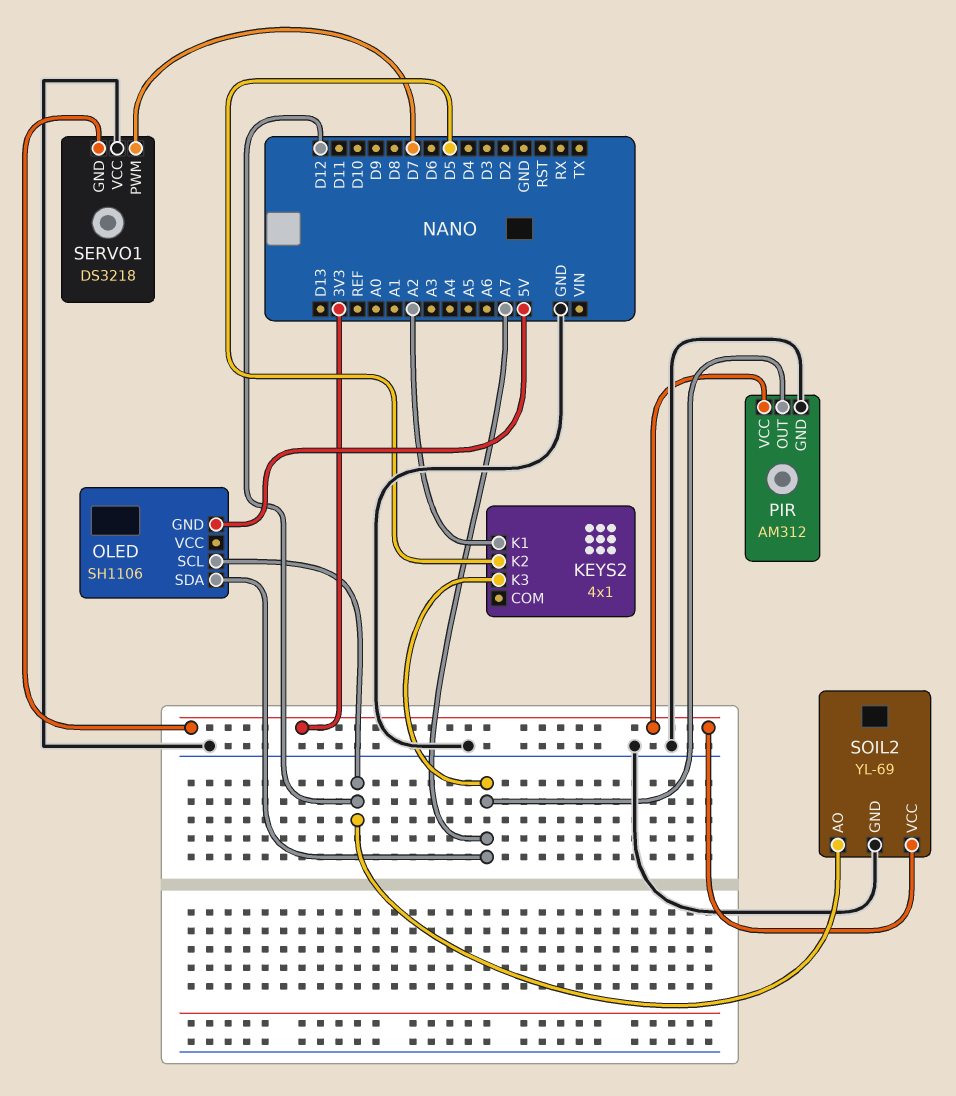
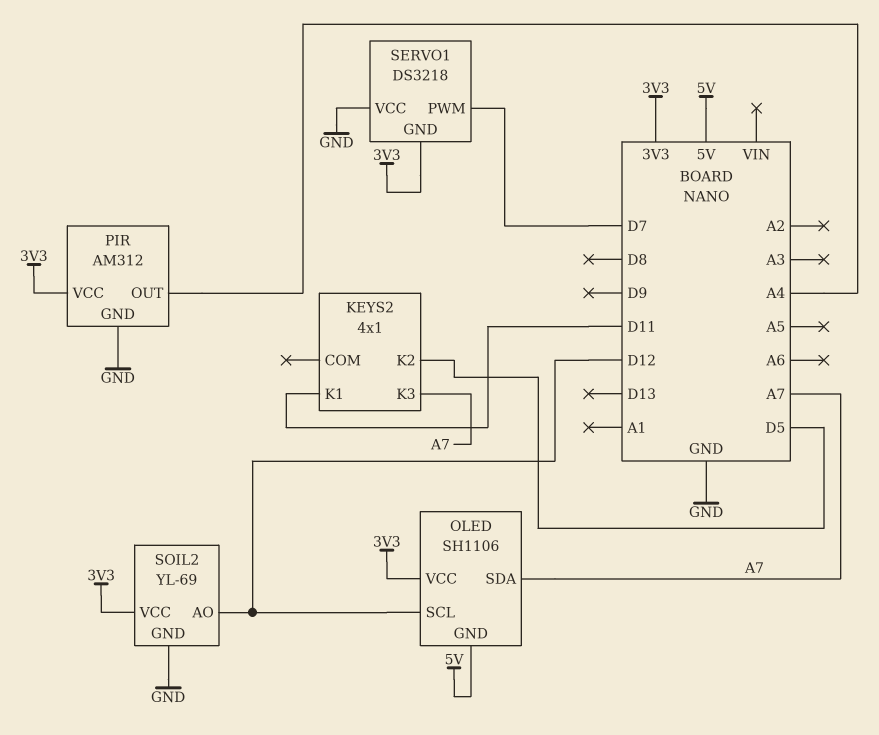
KEYS2 pin K1: A2 -> D11
OLED pin VCC: none -> 3V3
PIR pin OUT: A7 -> A4

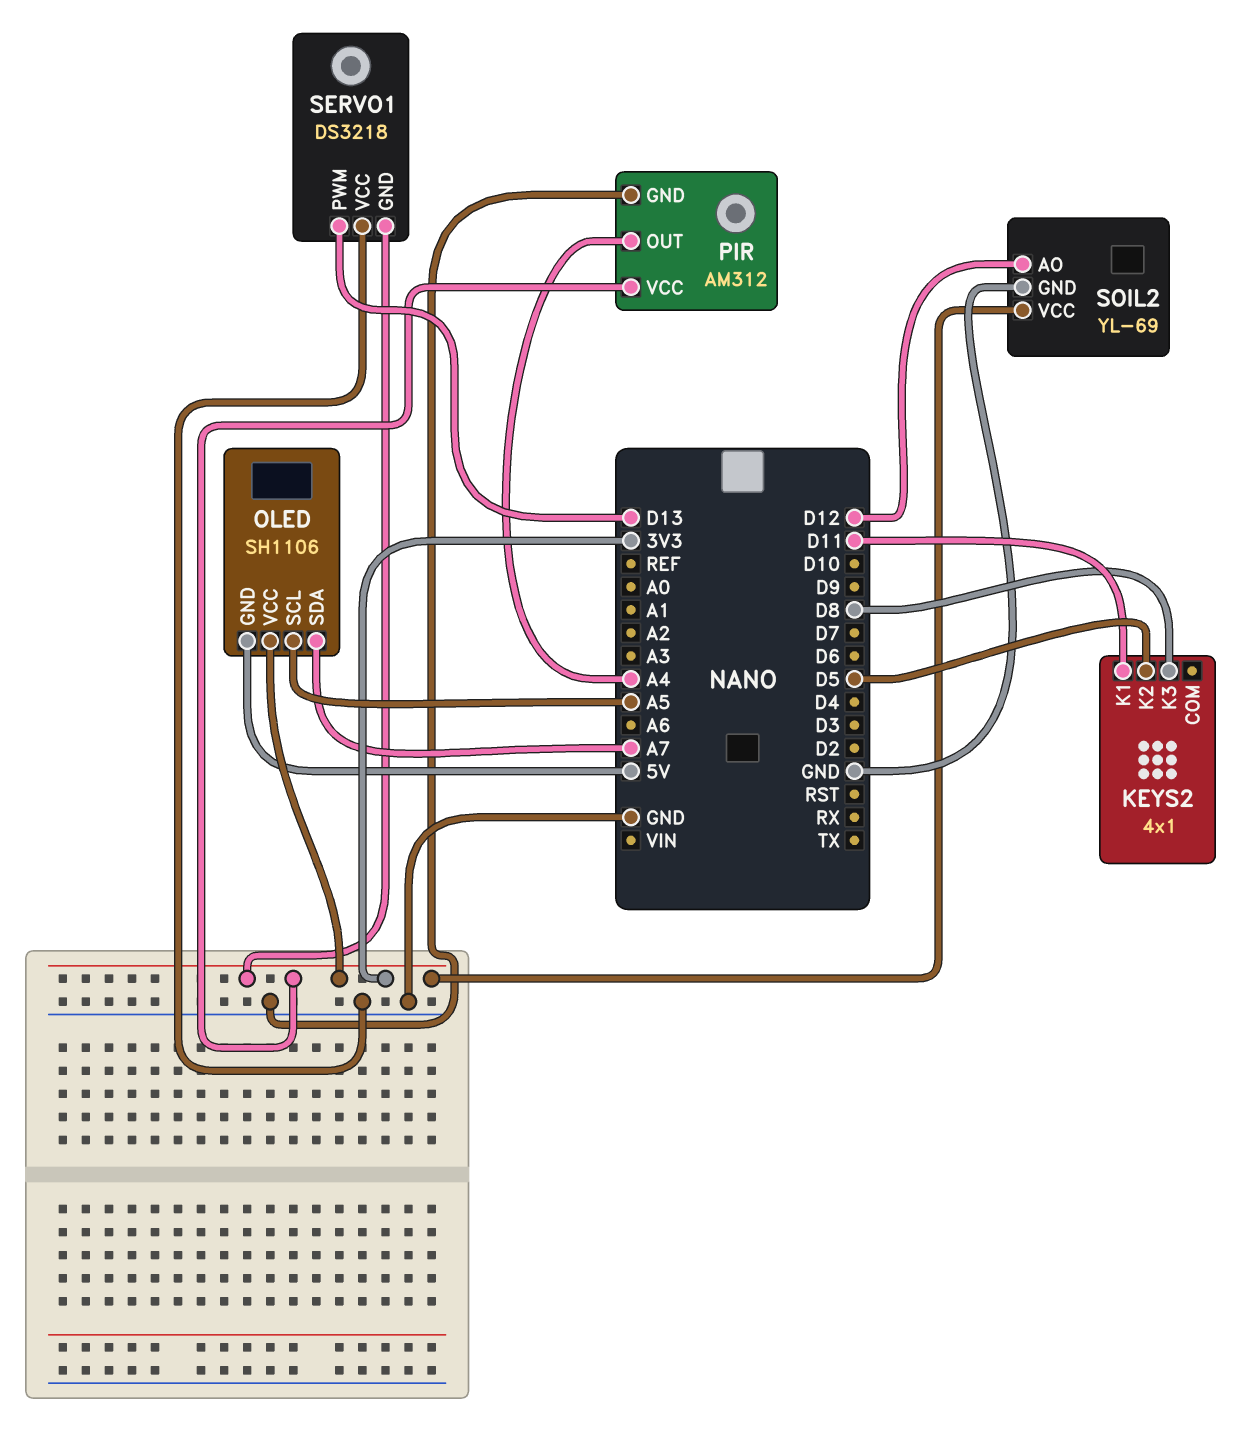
KEYS2 pin K3: A7 -> D8
OLED pin SCL: D12 -> A5
SERVO1 pin PWM: D7 -> D13

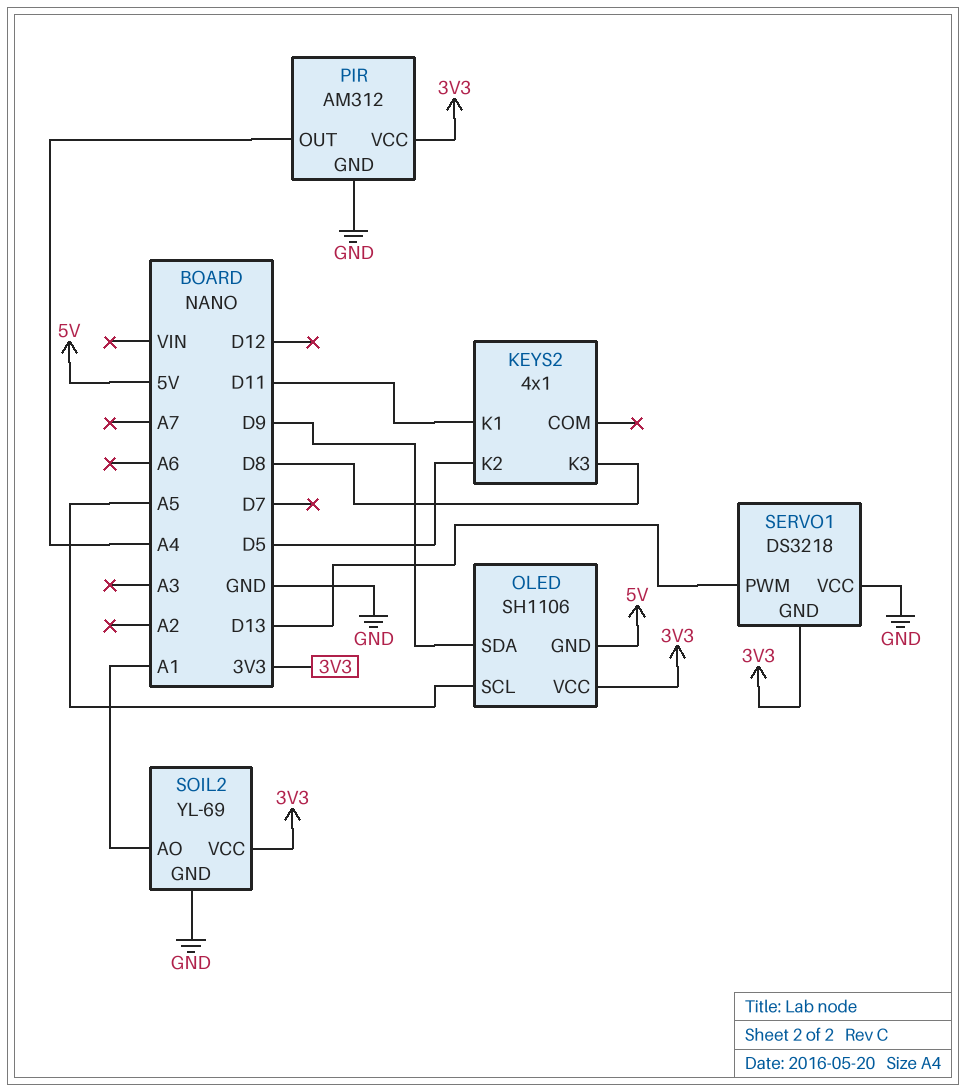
OLED pin SDA: A7 -> D9
SOIL2 pin AO: D12 -> A1

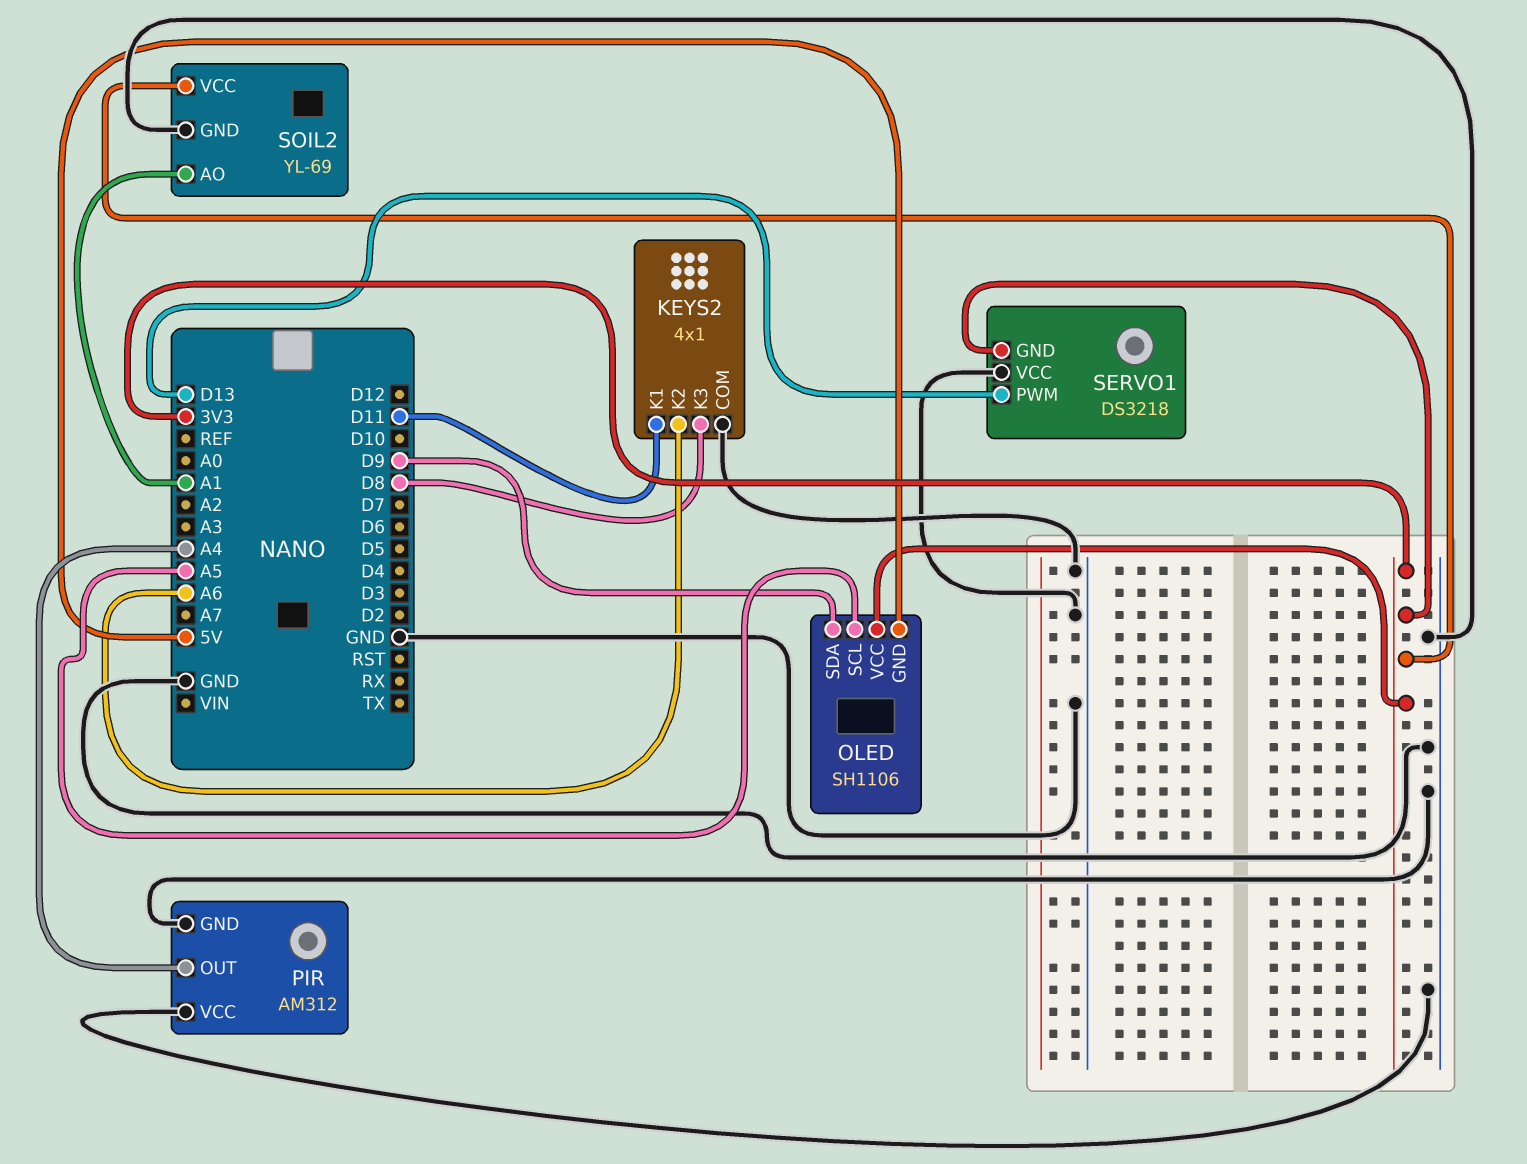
KEYS2 pin COM: none -> GND
KEYS2 pin K2: D5 -> A6
PIR pin VCC: 3V3 -> GND

